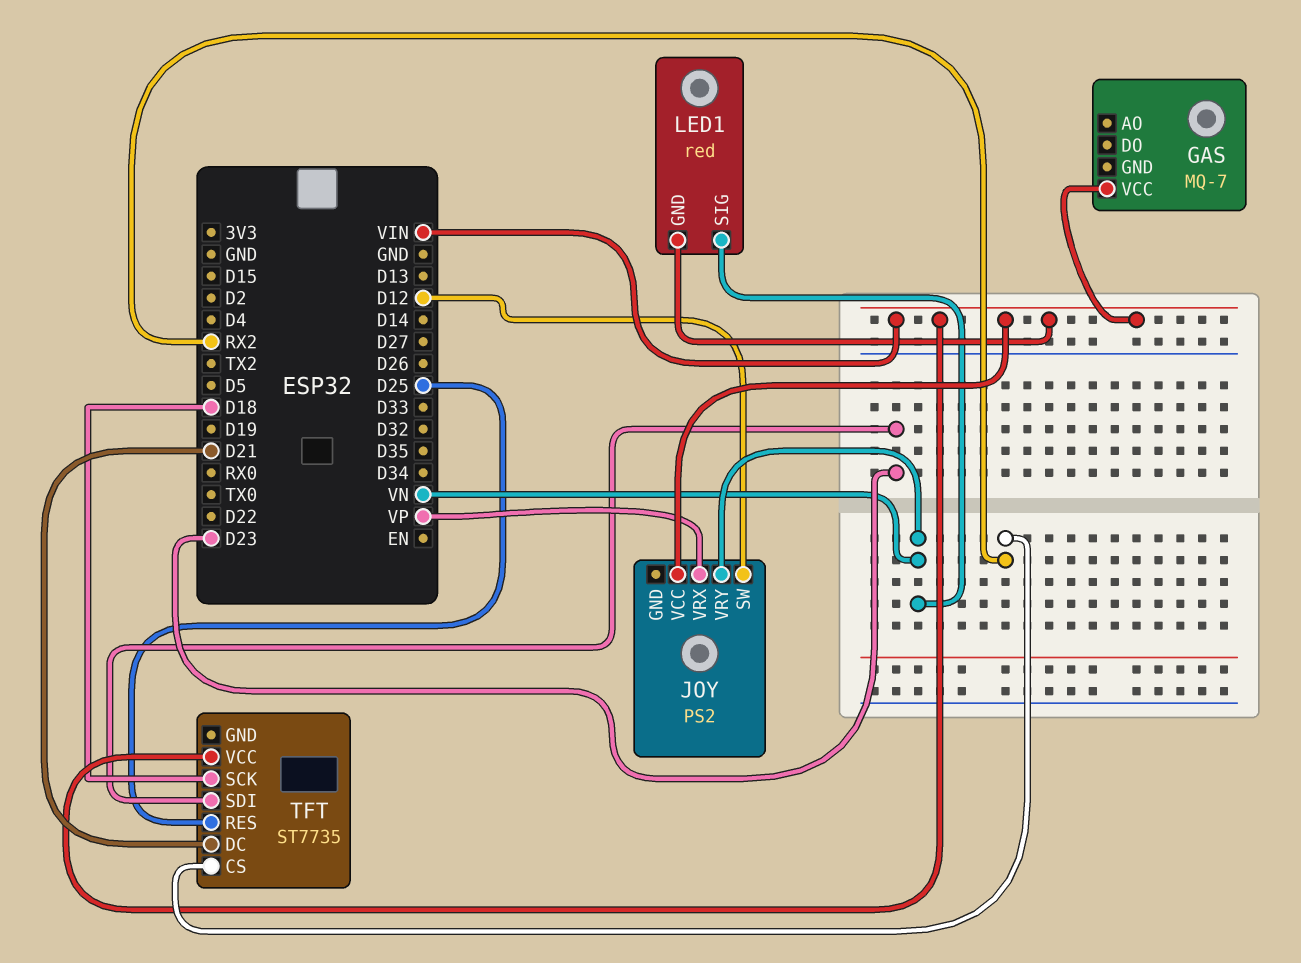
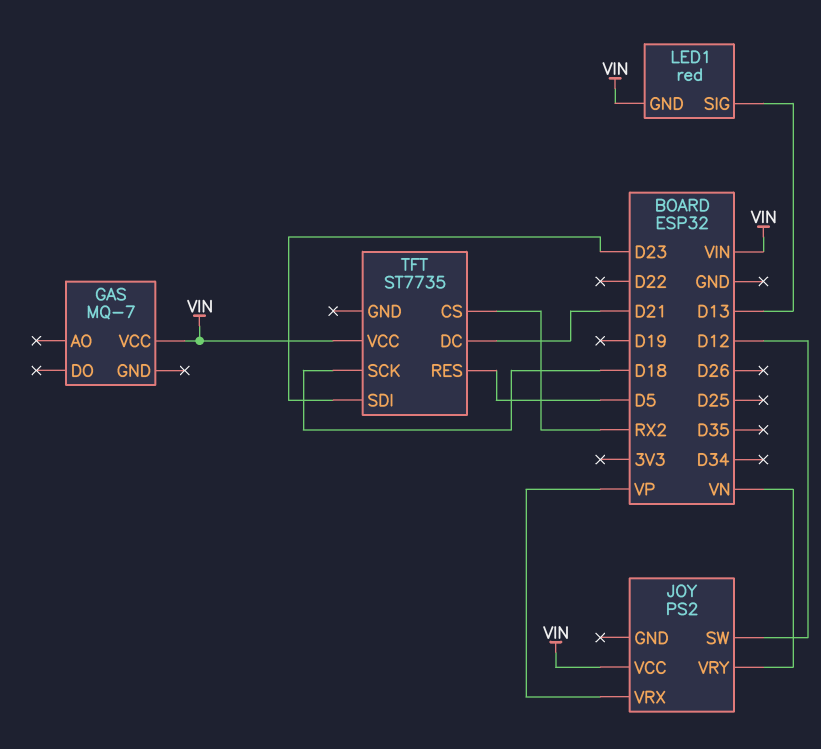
LED1 pin SIG: VN -> D13
TFT pin RES: D25 -> D5

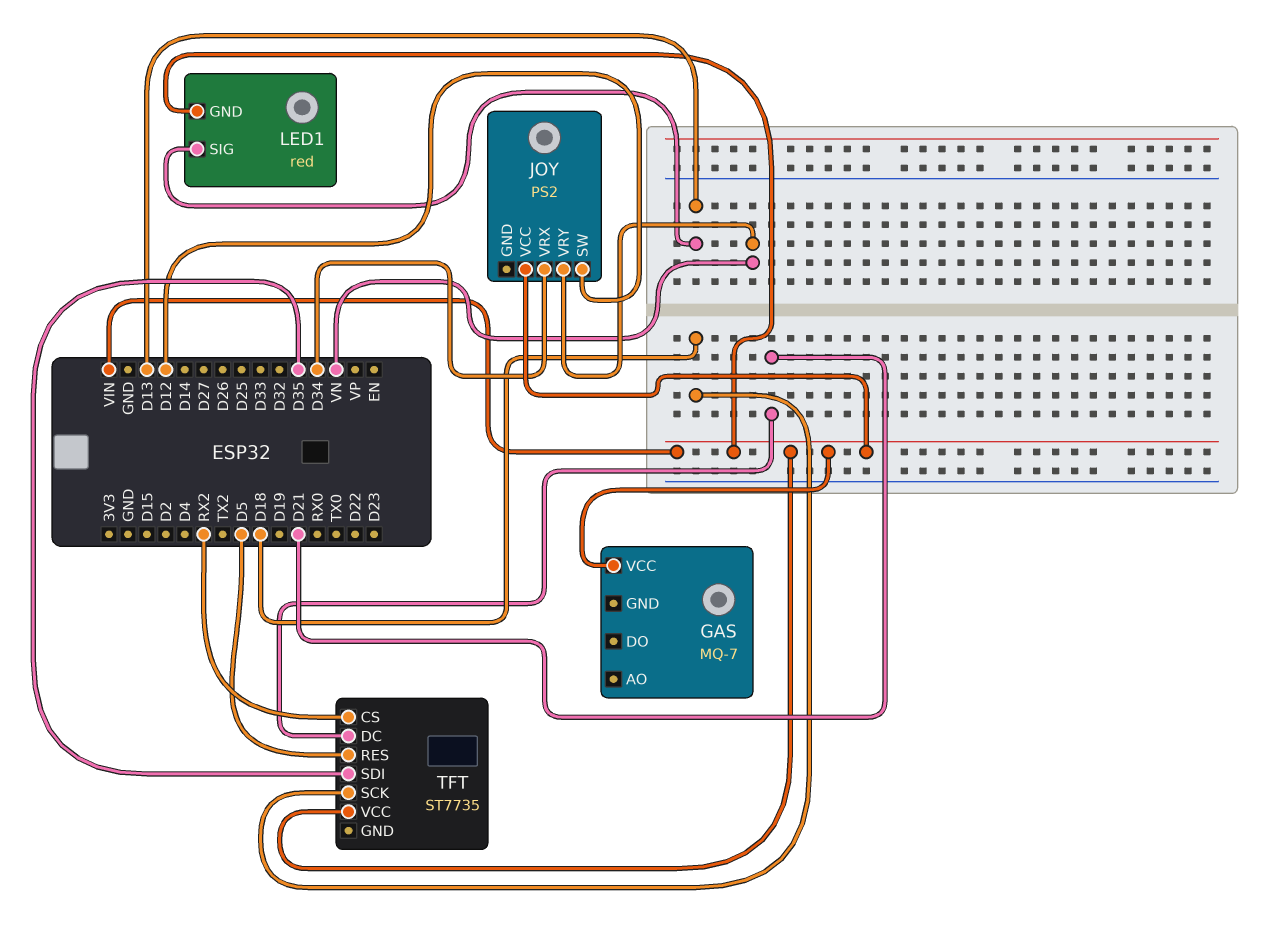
JOY pin VRX: VP -> D34
TFT pin SDI: D23 -> D35

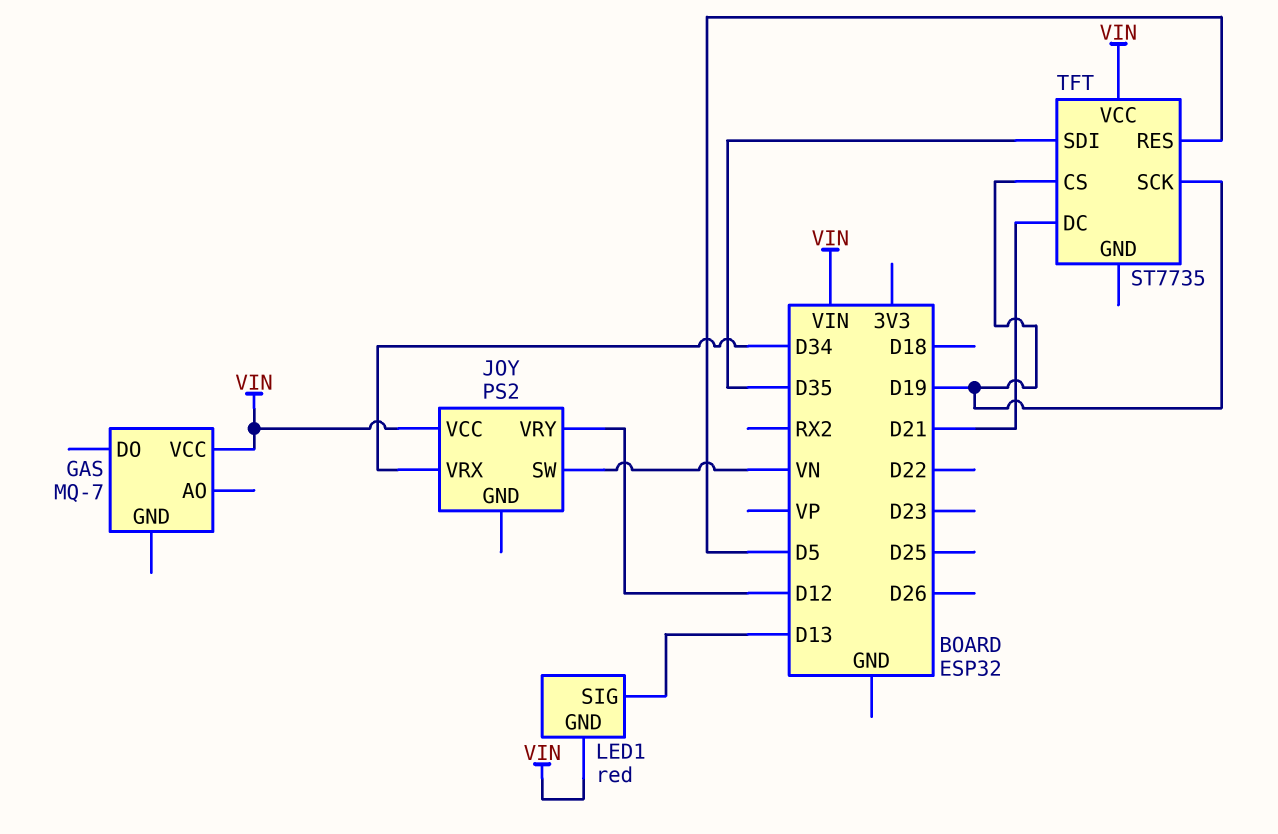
JOY pin SW: D12 -> VN
JOY pin VRY: VN -> D12
TFT pin CS: RX2 -> D19
TFT pin SCK: D18 -> D19

